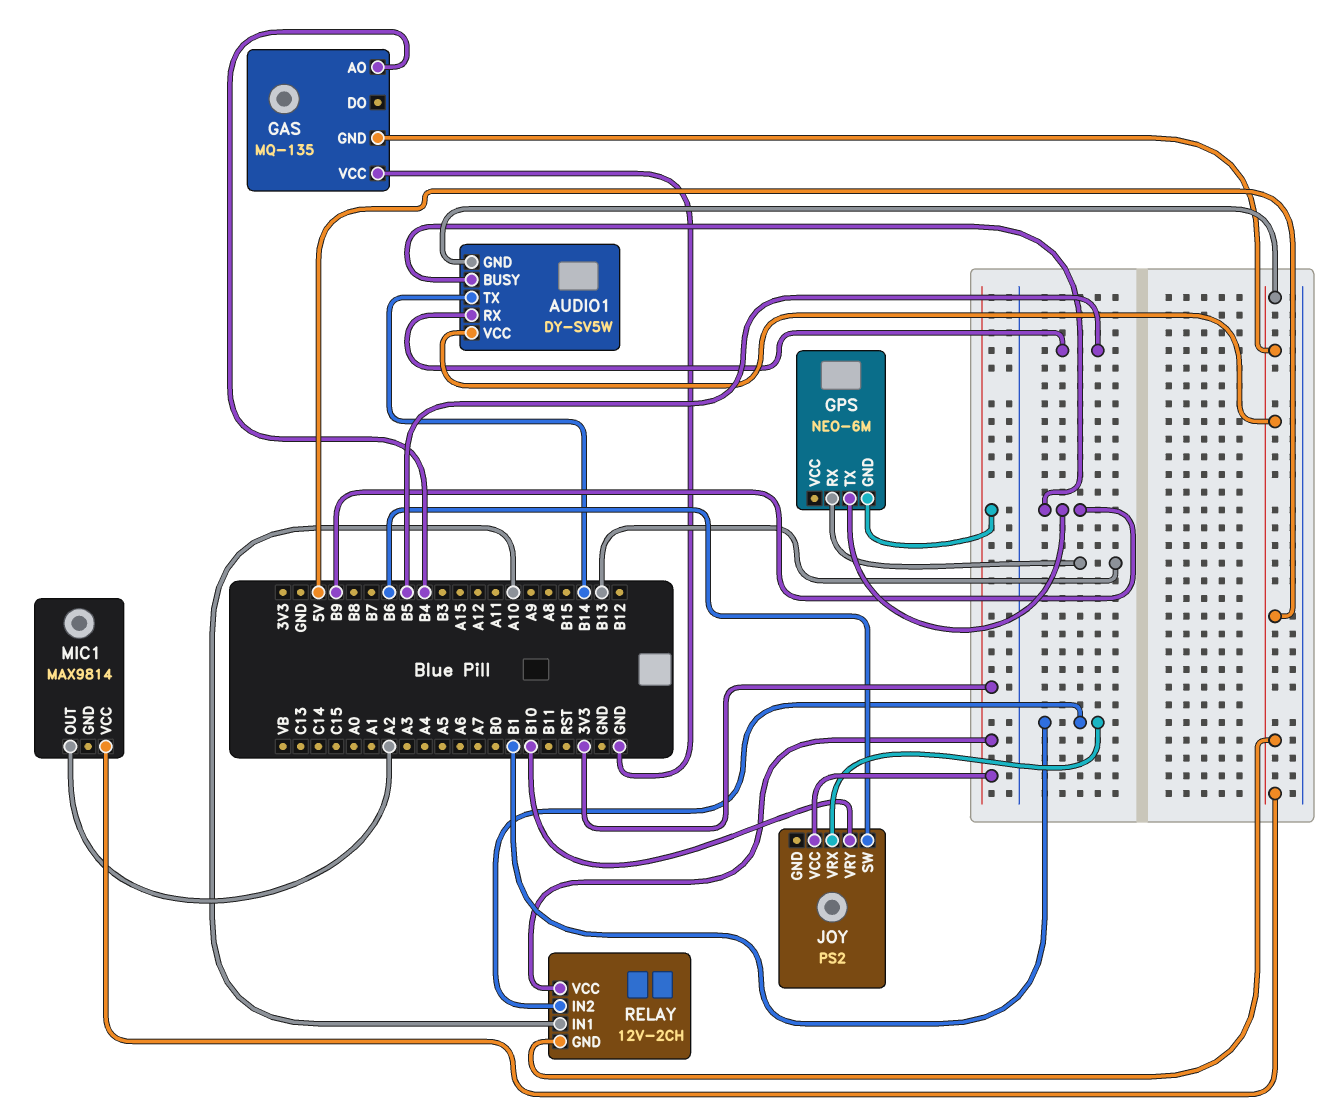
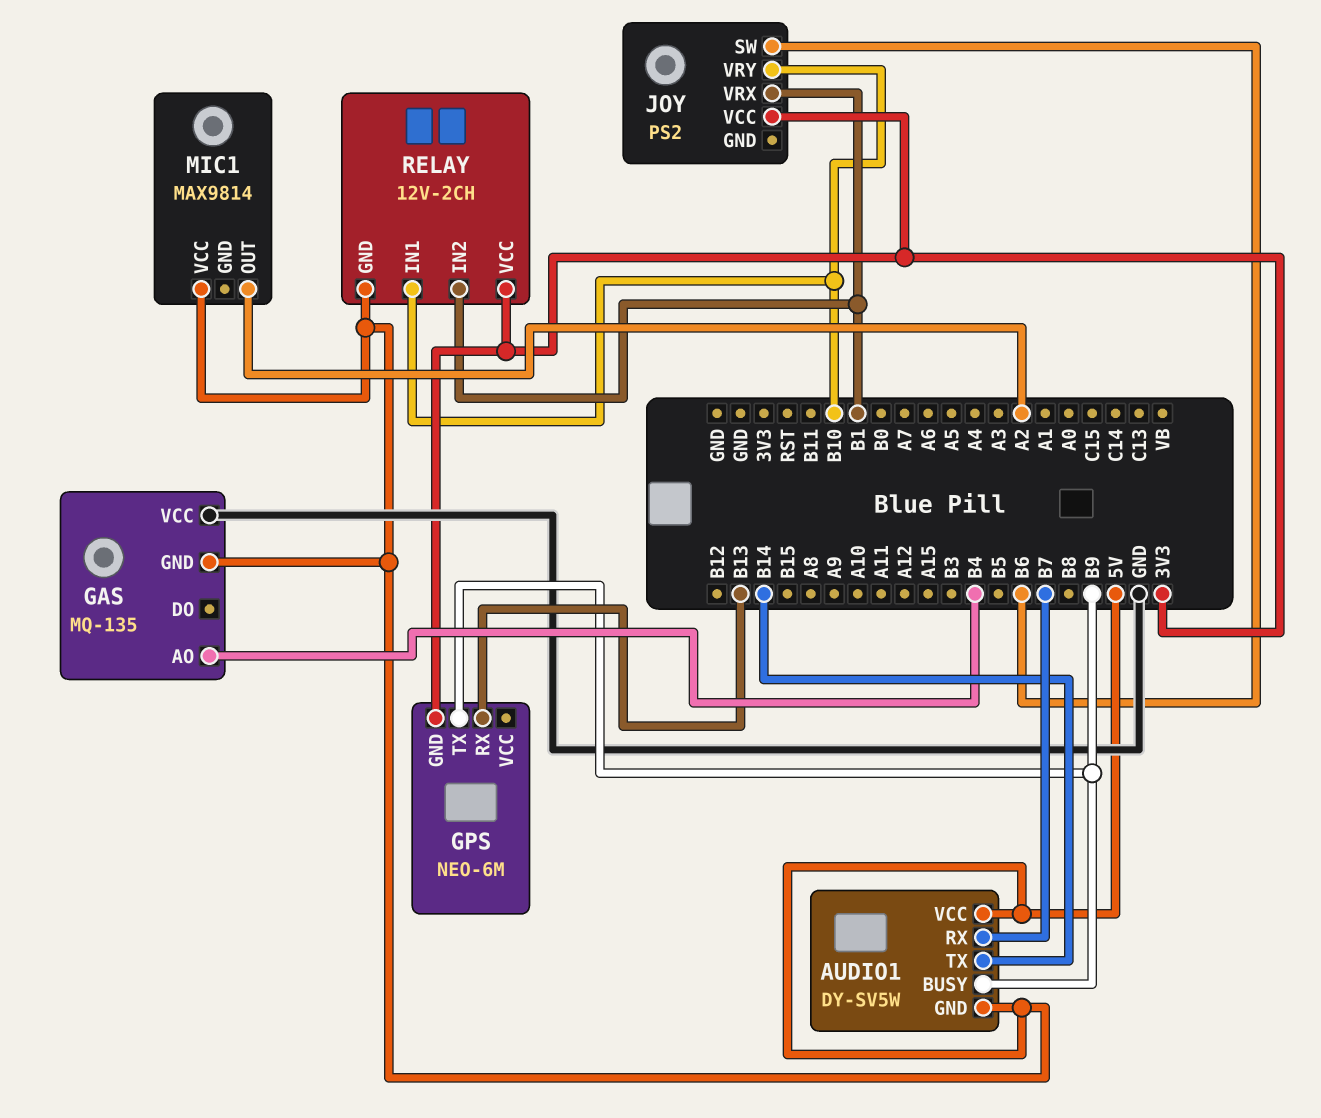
AUDIO1 pin RX: B5 -> B7
RELAY pin IN1: A10 -> B10

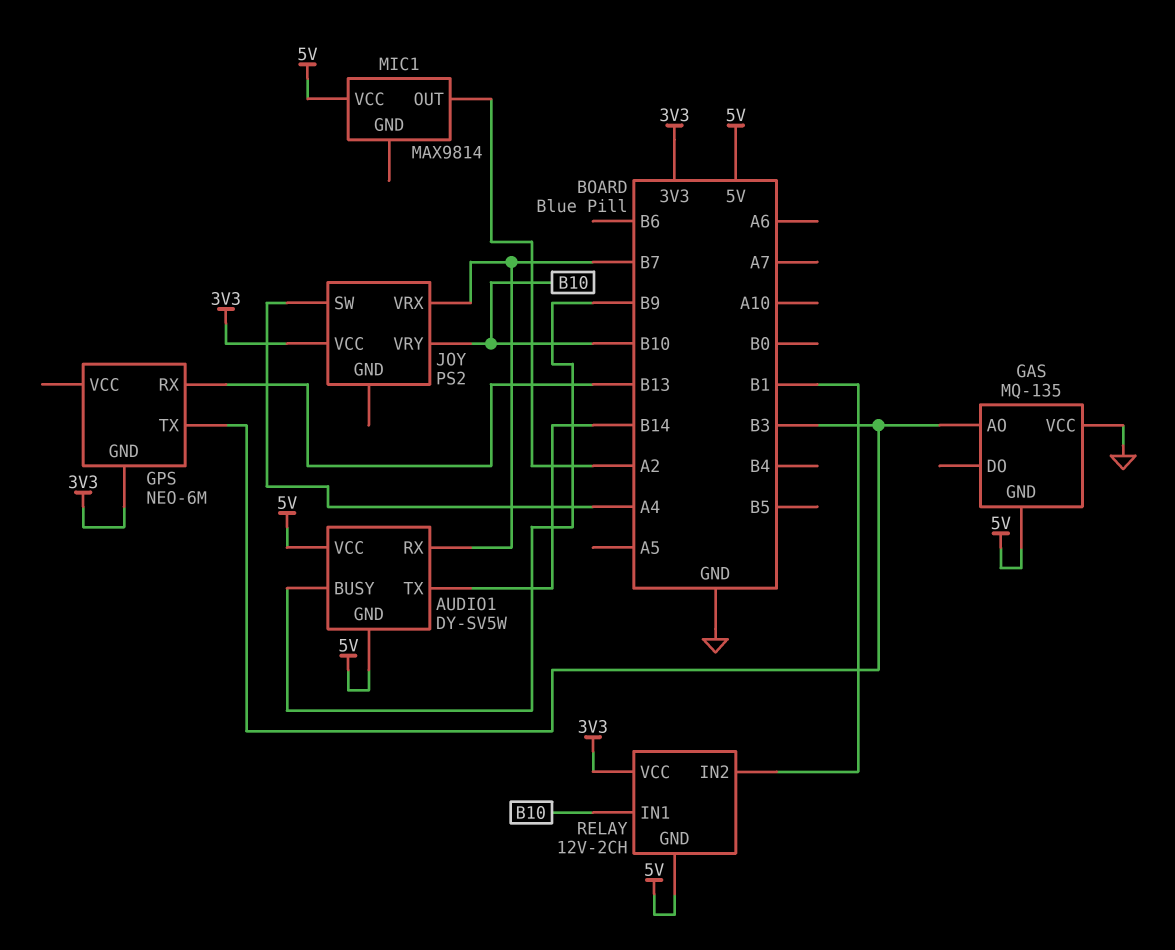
GAS pin AO: B4 -> B3
GPS pin TX: B9 -> B3
JOY pin SW: B6 -> A4
JOY pin VRX: B1 -> B7

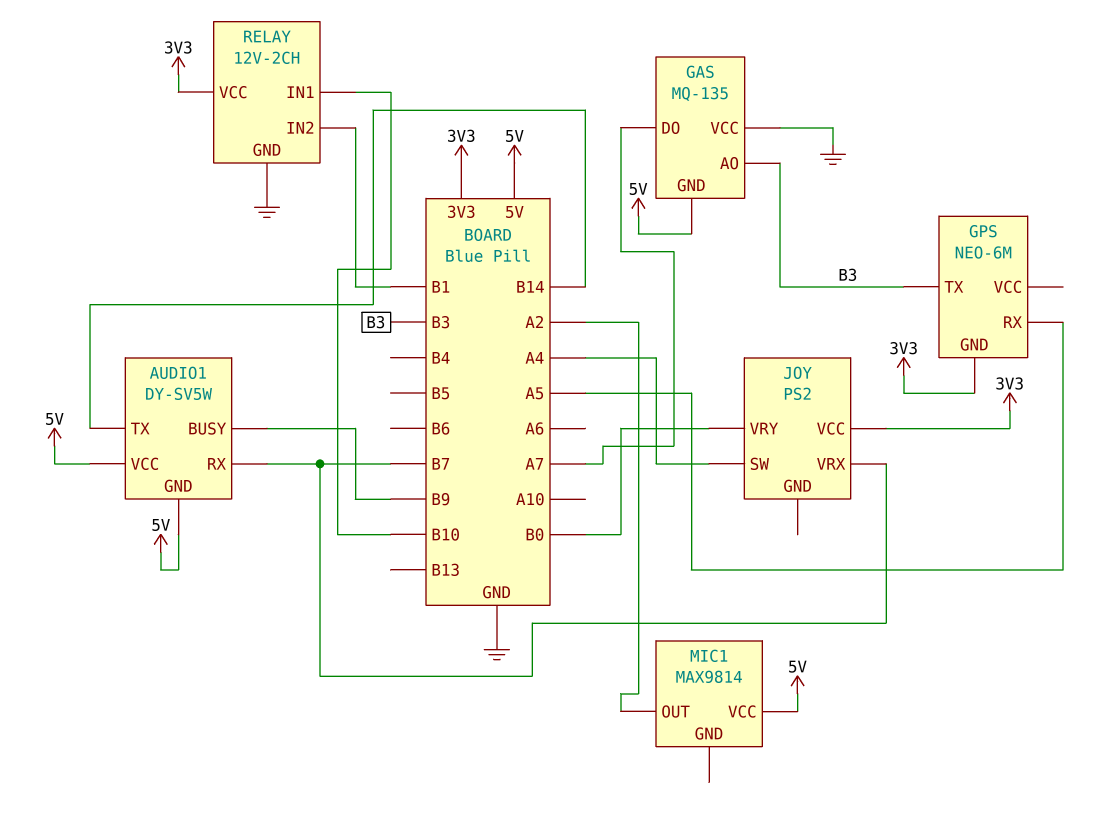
GAS pin DO: none -> A7
GPS pin RX: B13 -> A5
JOY pin VRY: B10 -> B0
RELAY pin GND: 5V -> GND

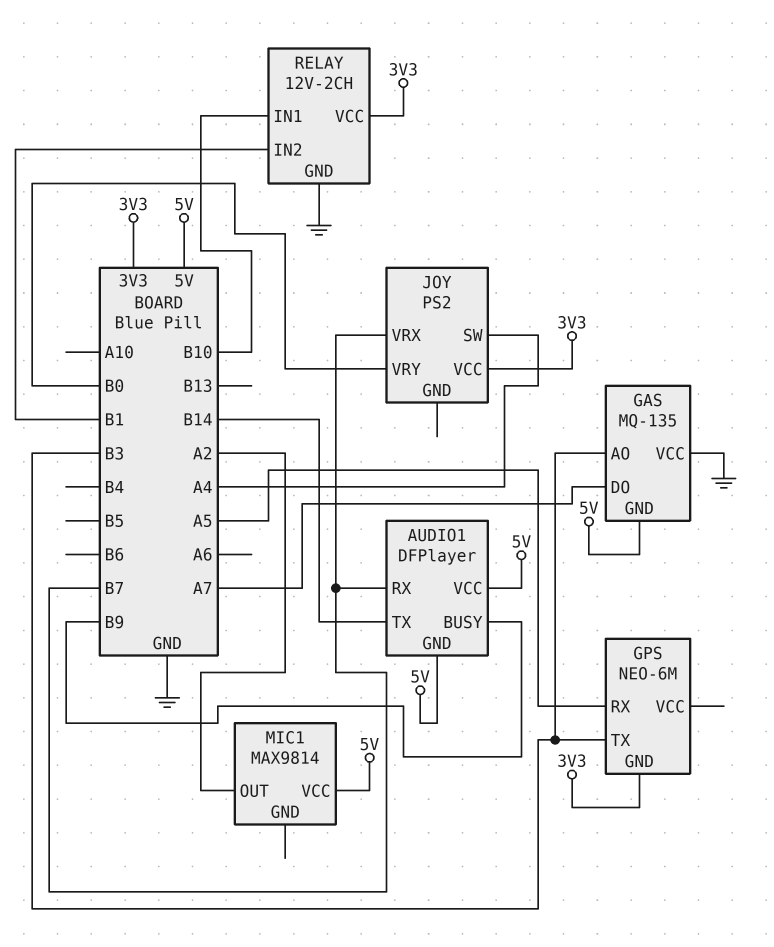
AUDIO1: DY-SV5W -> DFPlayer

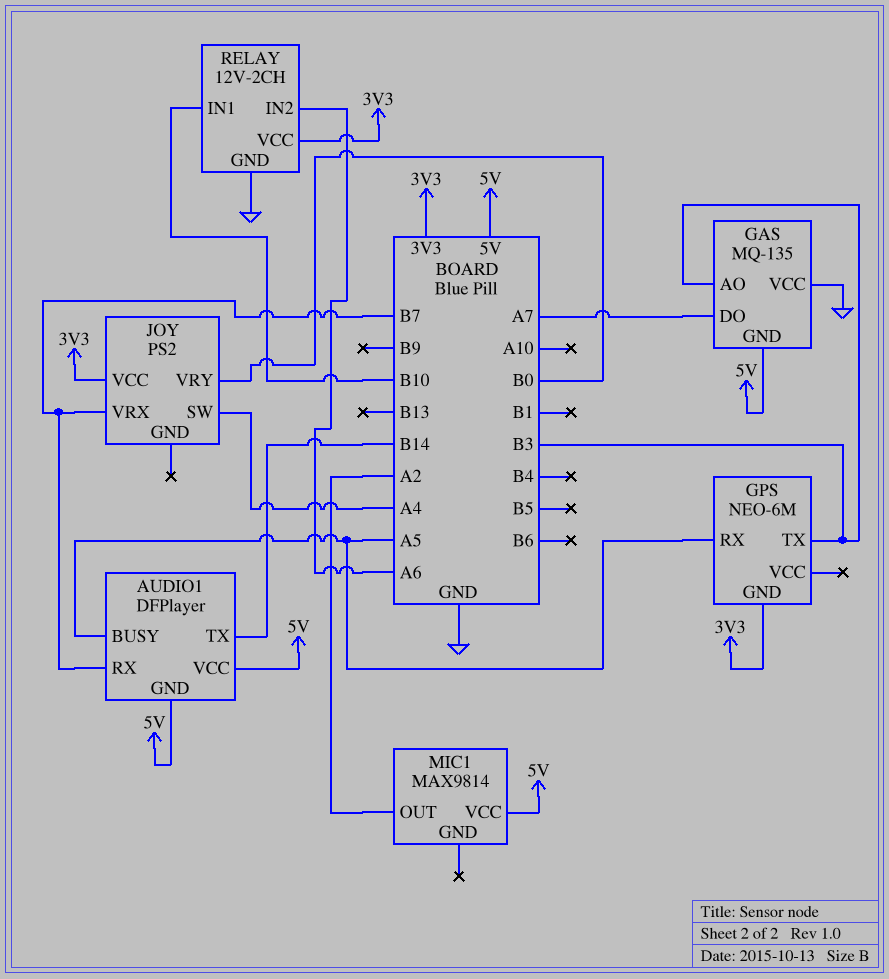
AUDIO1 pin BUSY: B9 -> A5
RELAY pin IN2: B1 -> A6

